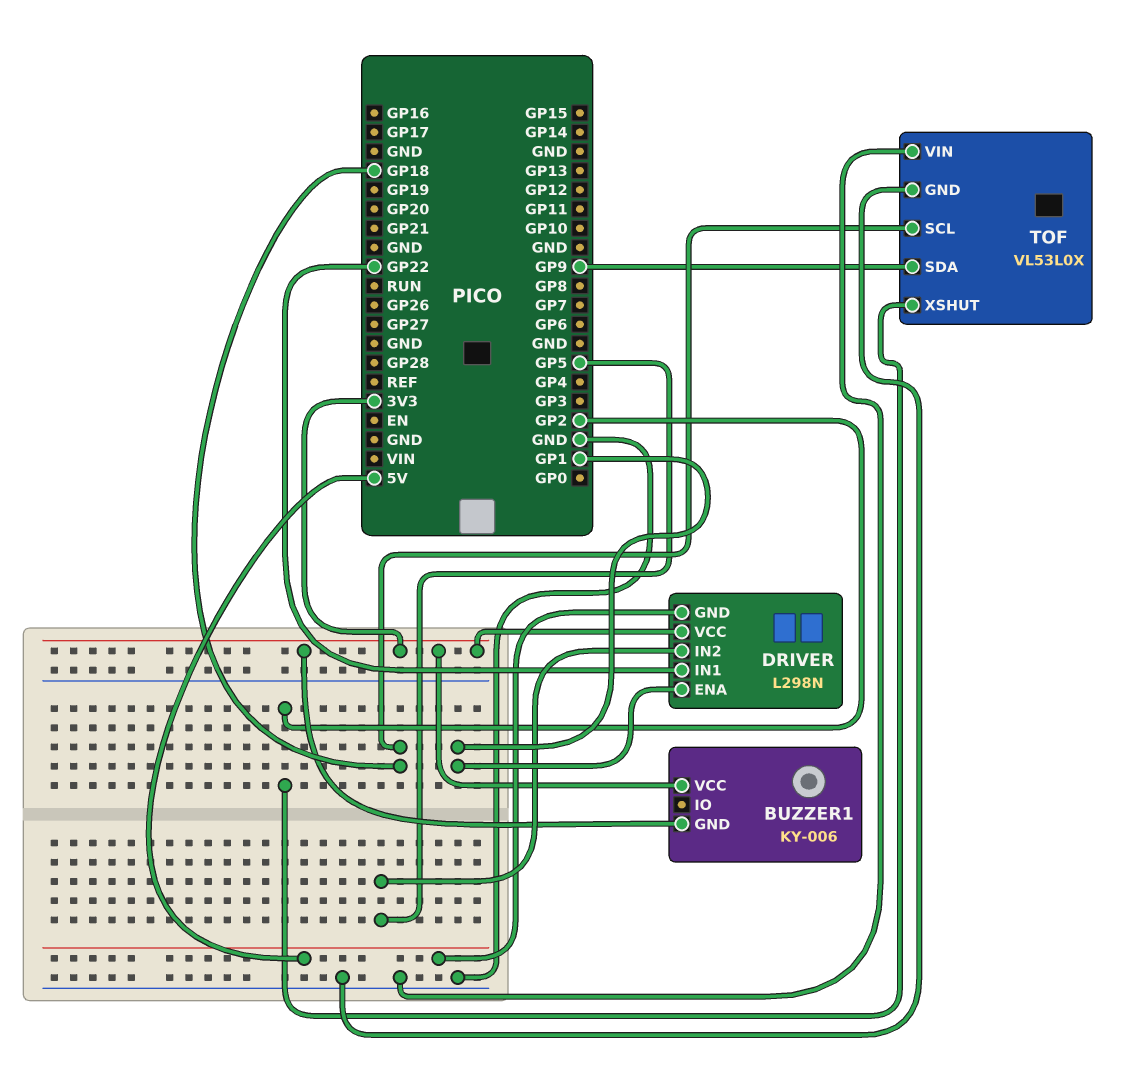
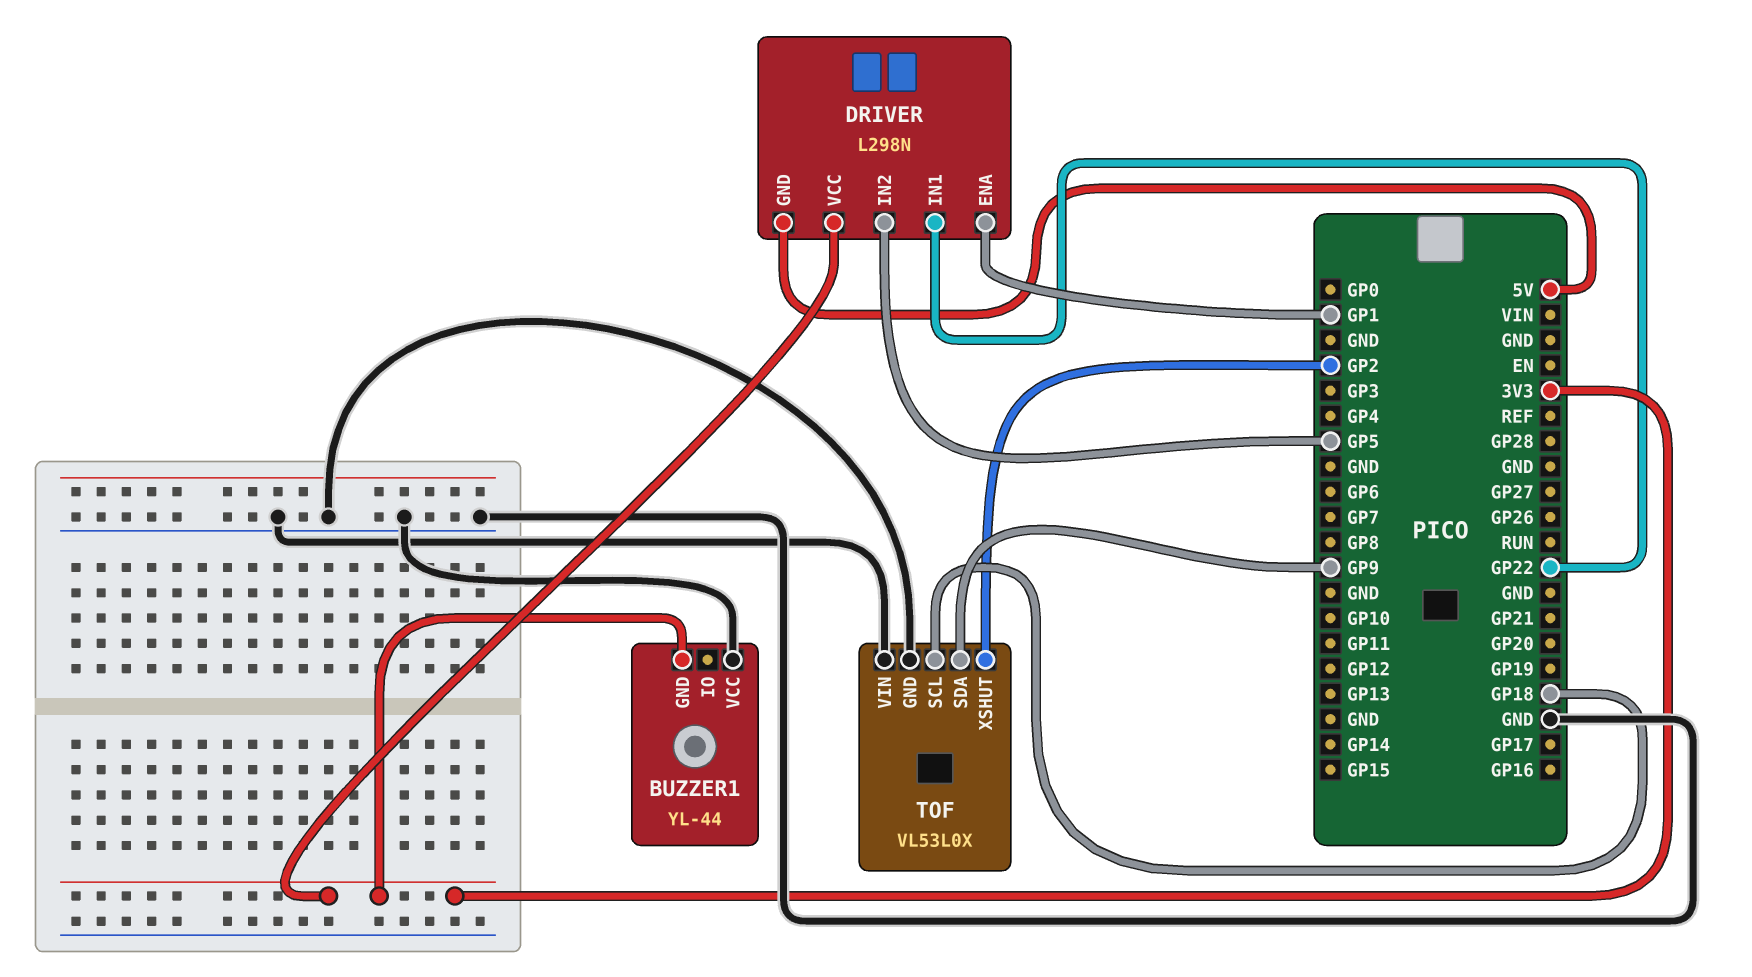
BUZZER1: KY-006 -> YL-44
BUZZER1 pin VCC: 3V3 -> GND

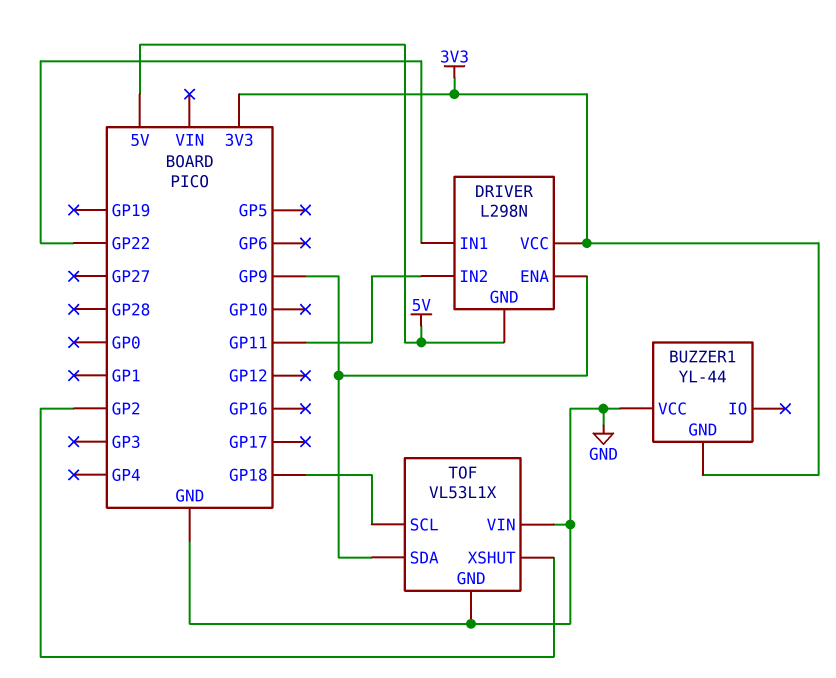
DRIVER pin ENA: GP1 -> GP9
DRIVER pin IN2: GP5 -> GP11
TOF: VL53L0X -> VL53L1X

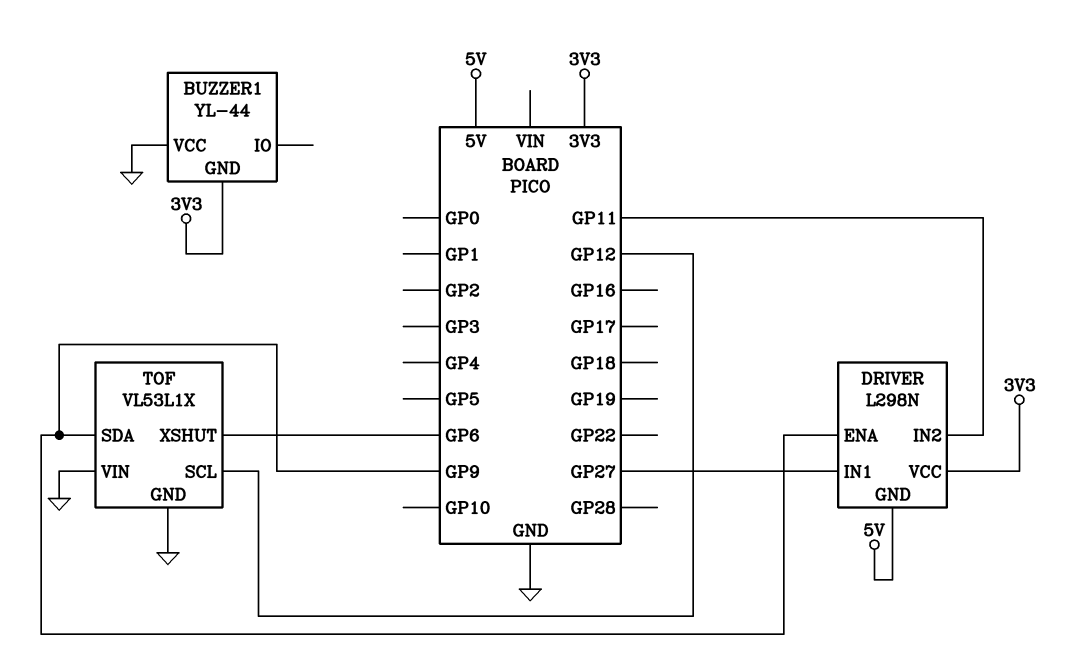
DRIVER pin IN1: GP22 -> GP27
TOF pin SCL: GP18 -> GP12
TOF pin XSHUT: GP2 -> GP6

